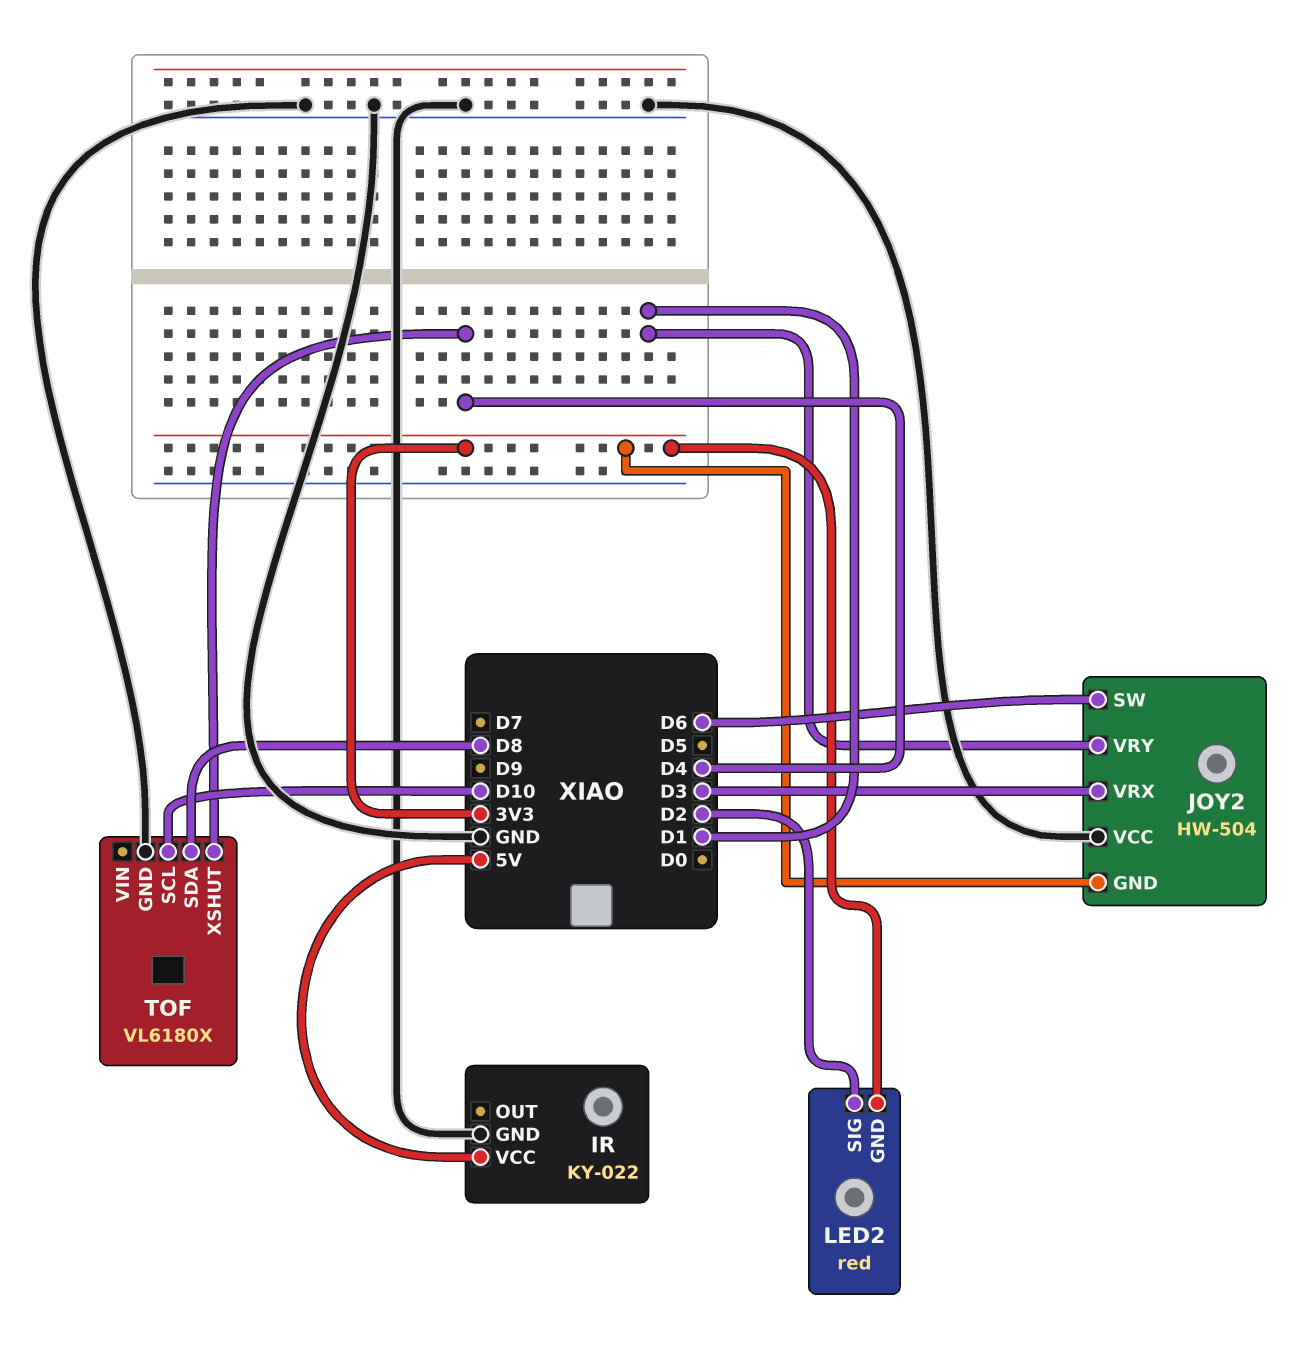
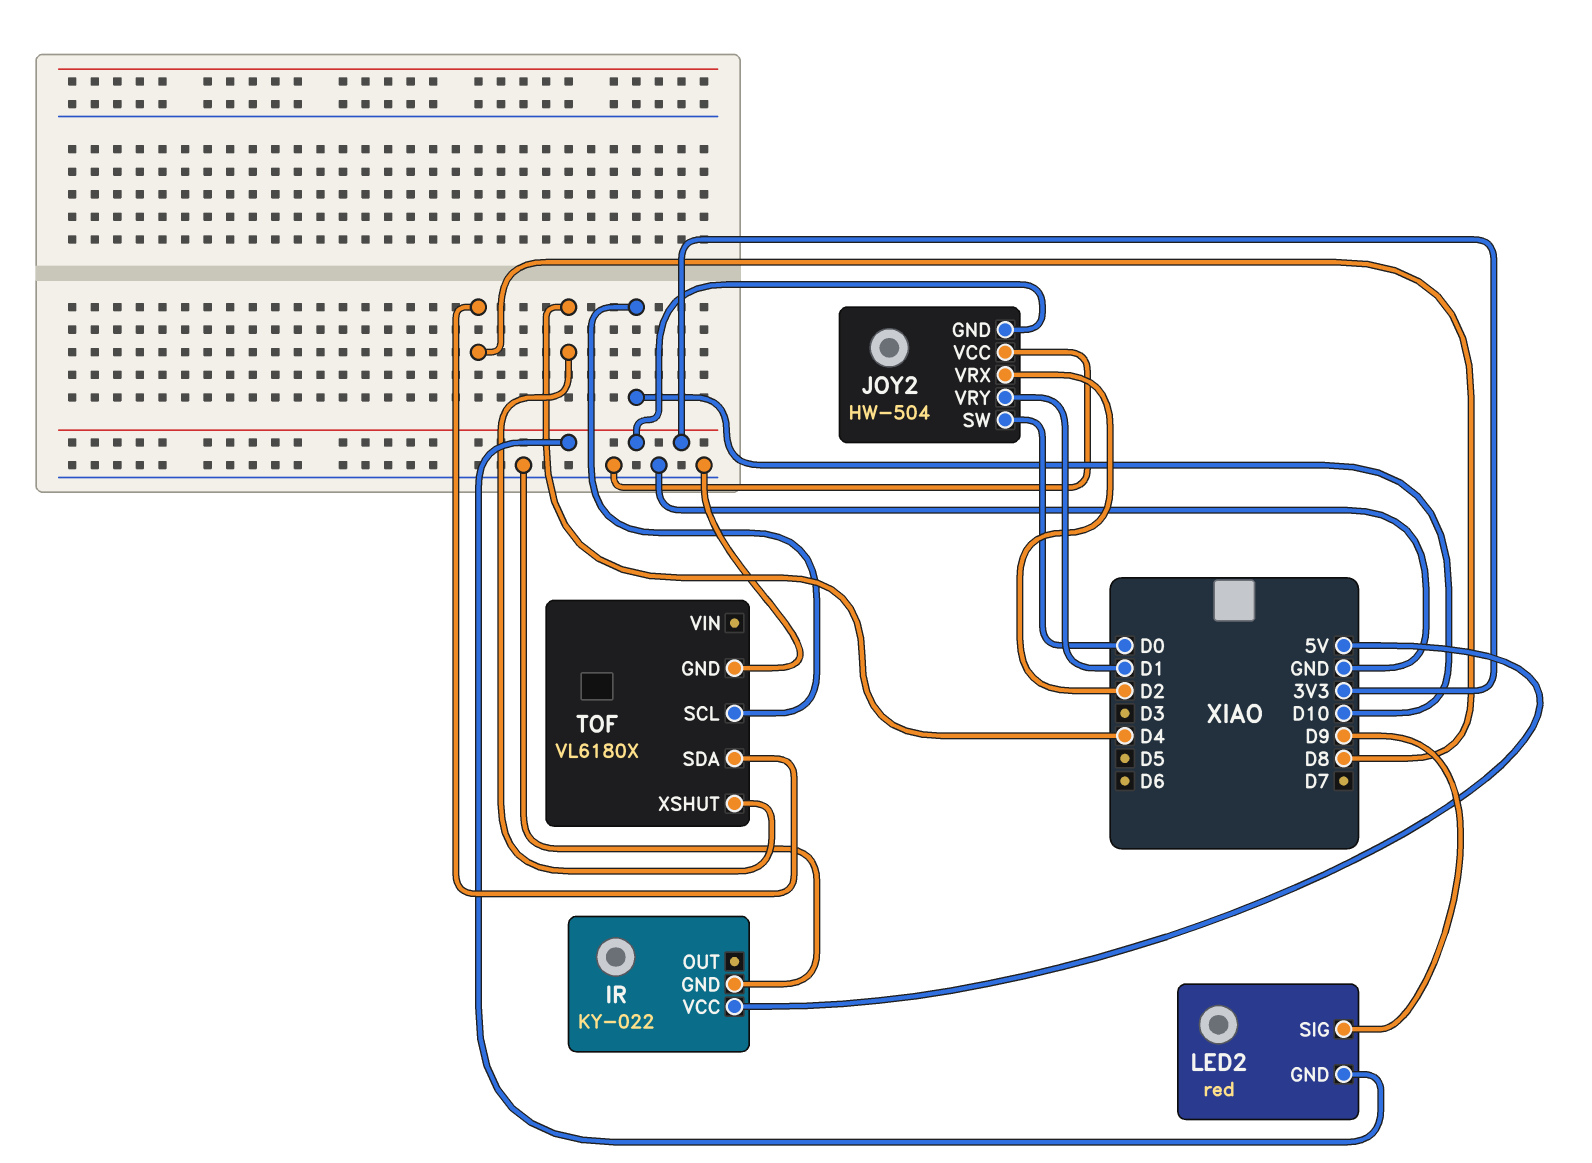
JOY2 pin SW: D6 -> D0
JOY2 pin VRX: D3 -> D2
LED2 pin SIG: D2 -> D9

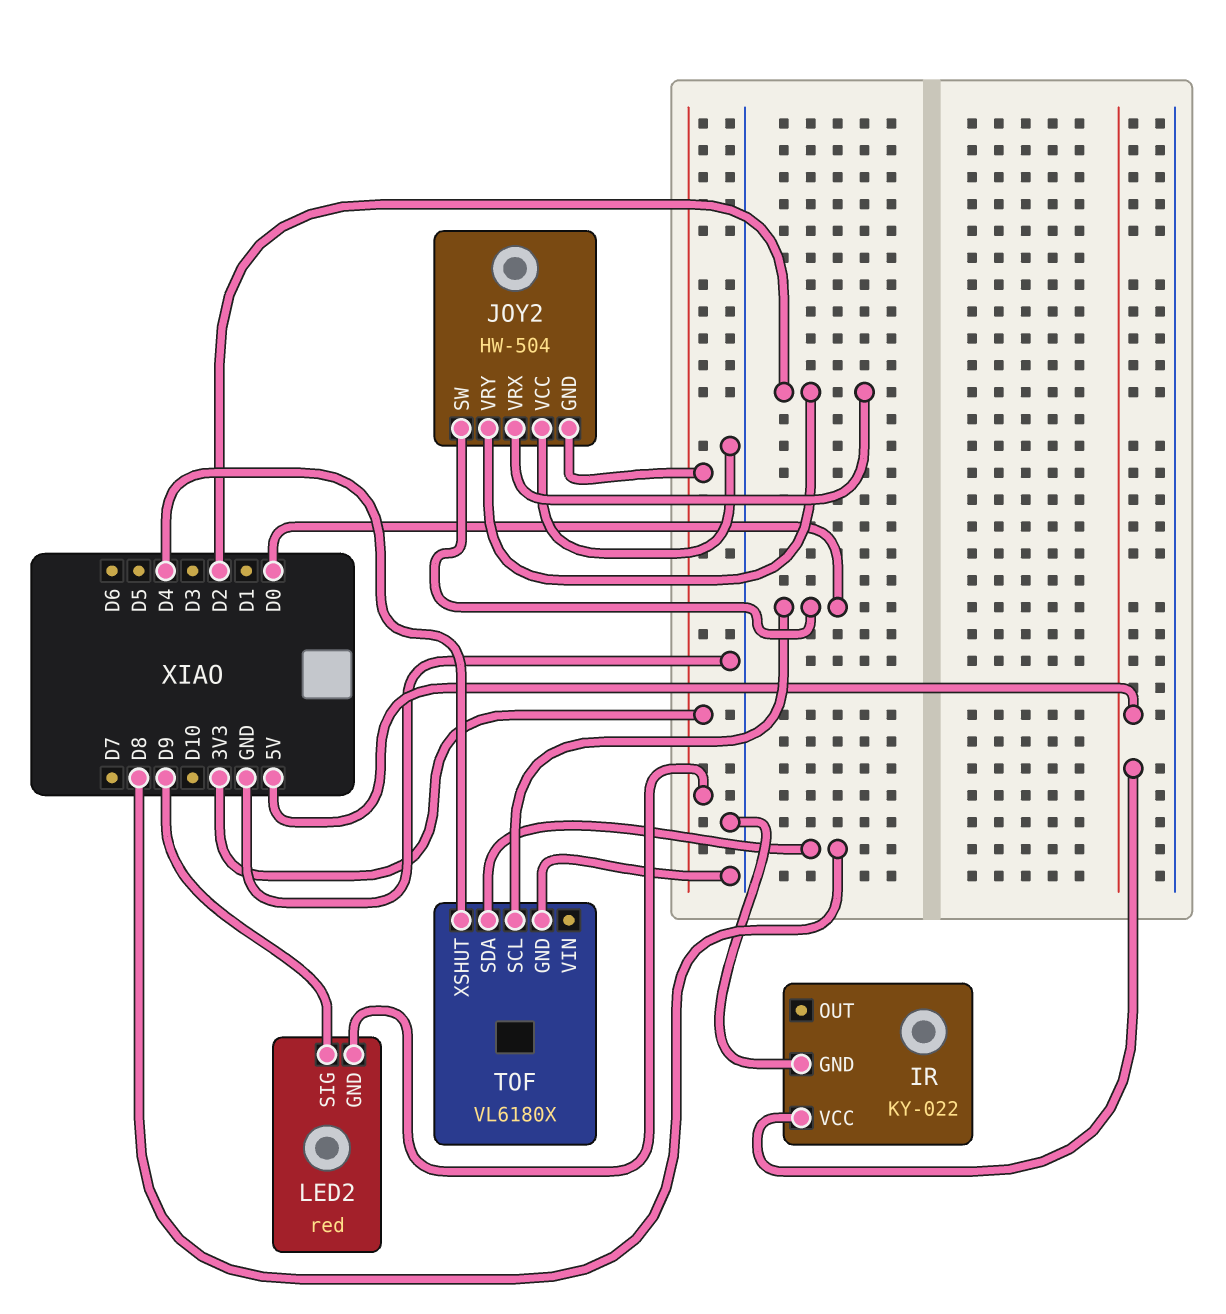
JOY2 pin VRY: D1 -> D2
TOF pin SCL: D10 -> D0

